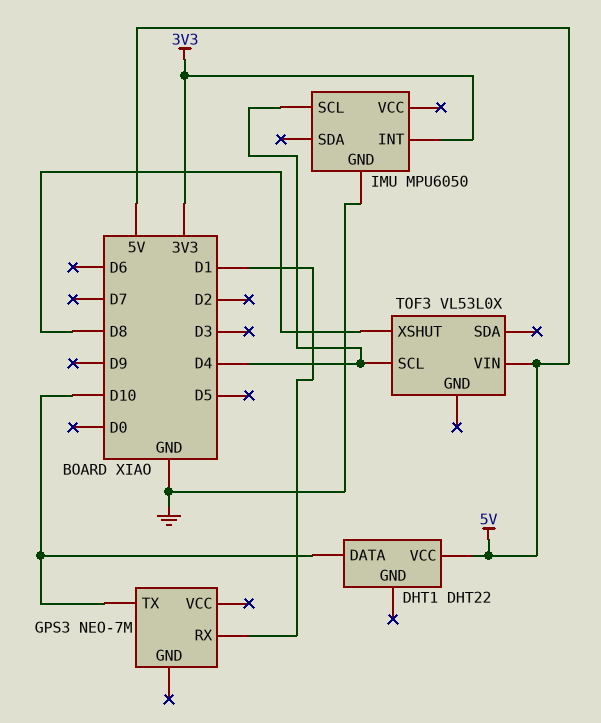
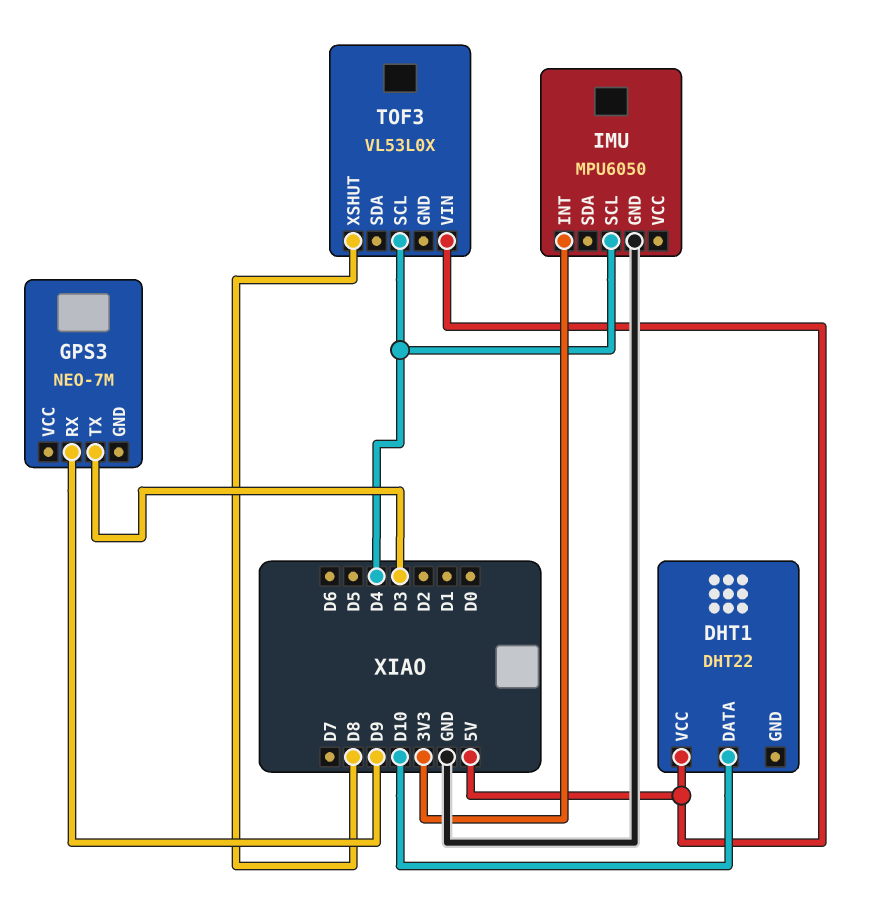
GPS3 pin RX: D1 -> D9
GPS3 pin TX: D10 -> D3

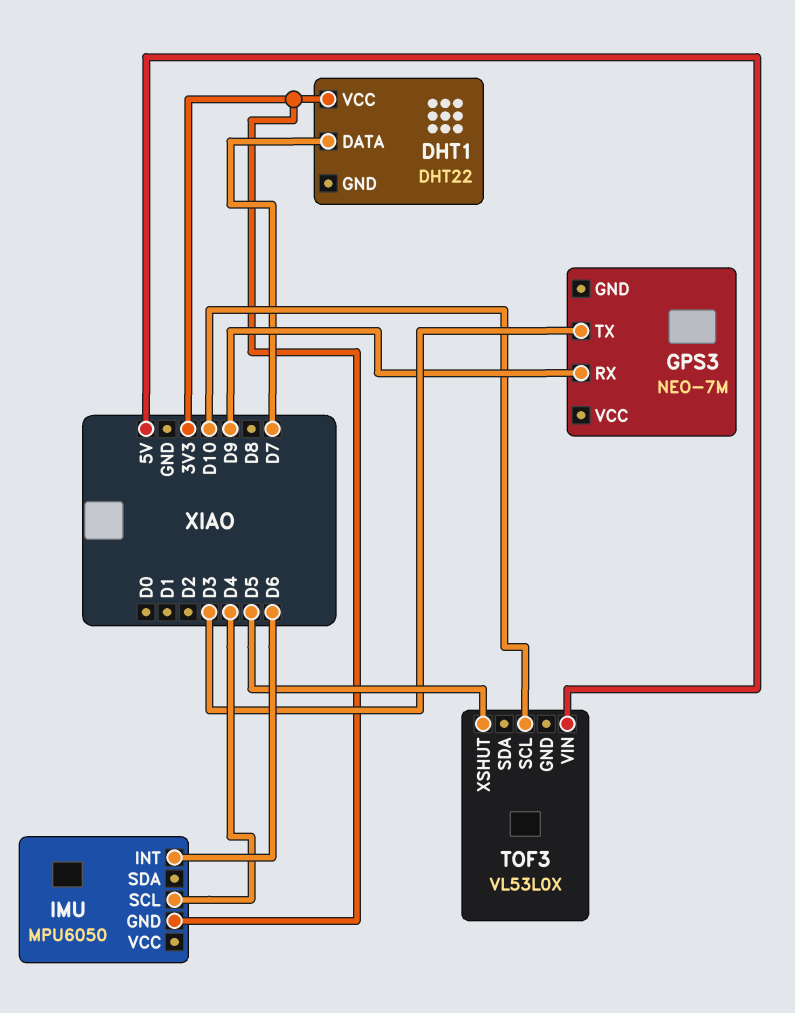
DHT1 pin DATA: D10 -> D7
DHT1 pin VCC: 5V -> 3V3
IMU pin GND: GND -> 3V3
IMU pin INT: 3V3 -> D6
TOF3 pin SCL: D4 -> D10
TOF3 pin XSHUT: D8 -> D5

